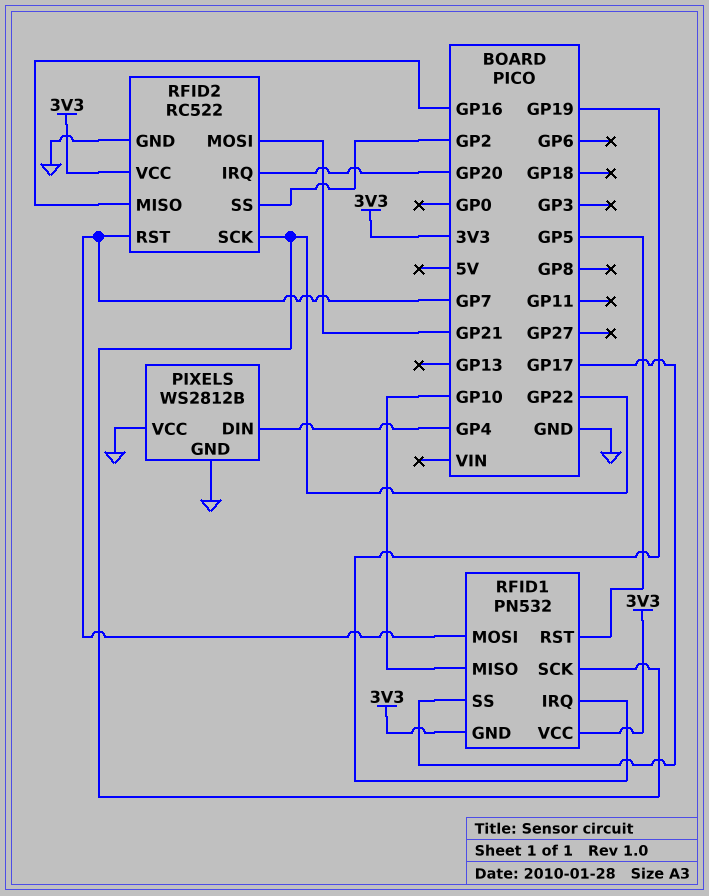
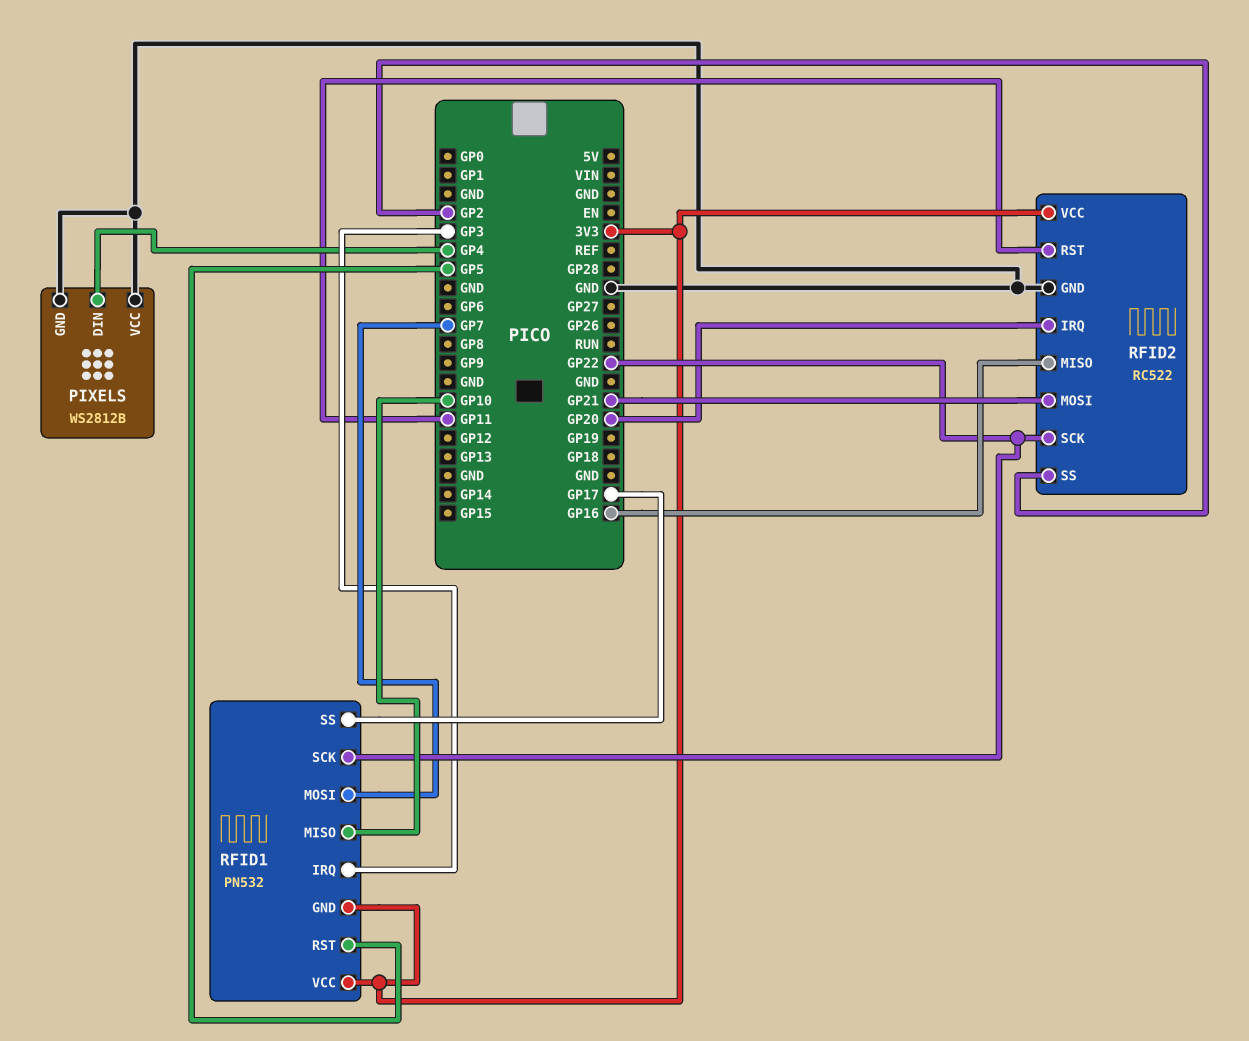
RFID1 pin IRQ: GP19 -> GP3
RFID2 pin RST: GP7 -> GP11

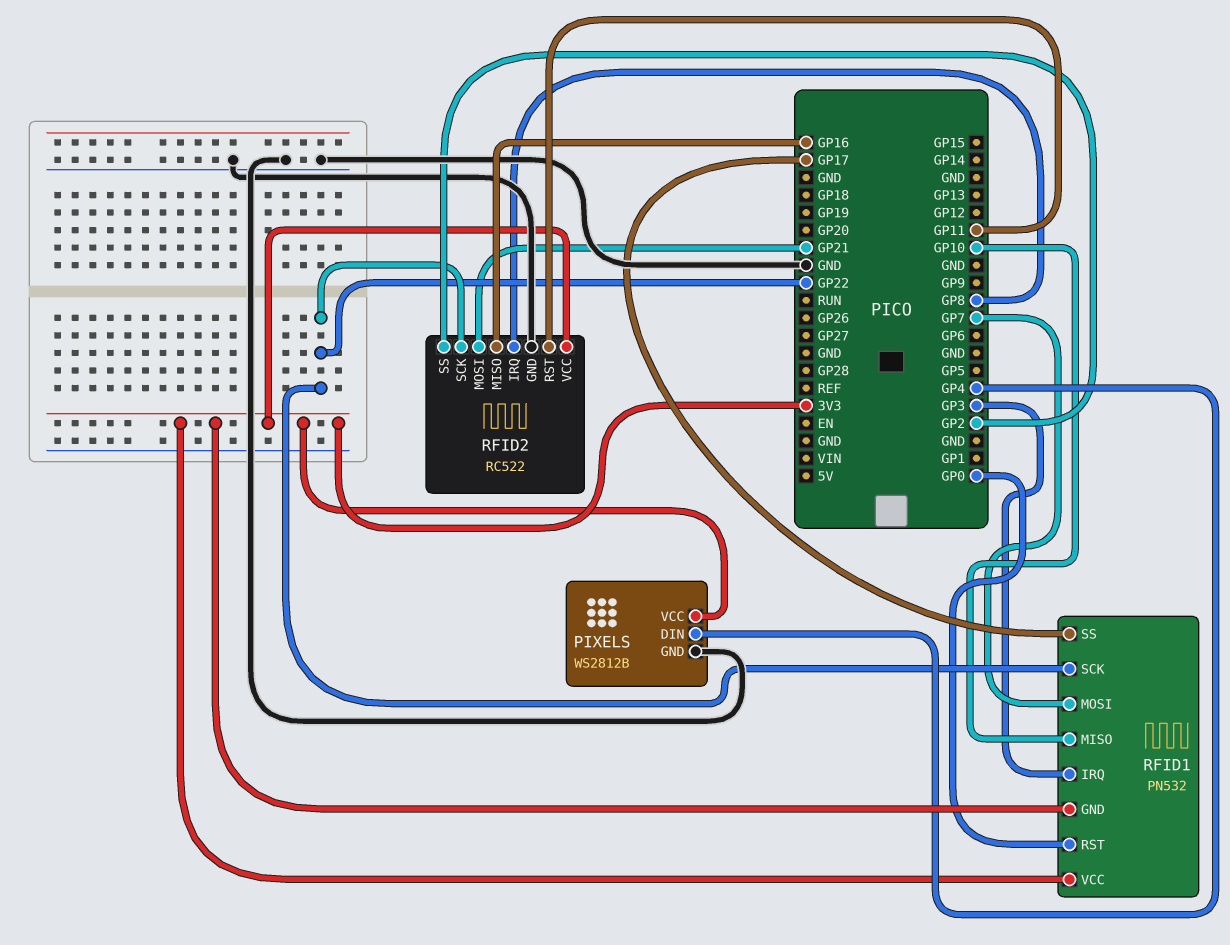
PIXELS pin VCC: GND -> 3V3
RFID1 pin RST: GP5 -> GP0
RFID2 pin IRQ: GP20 -> GP8

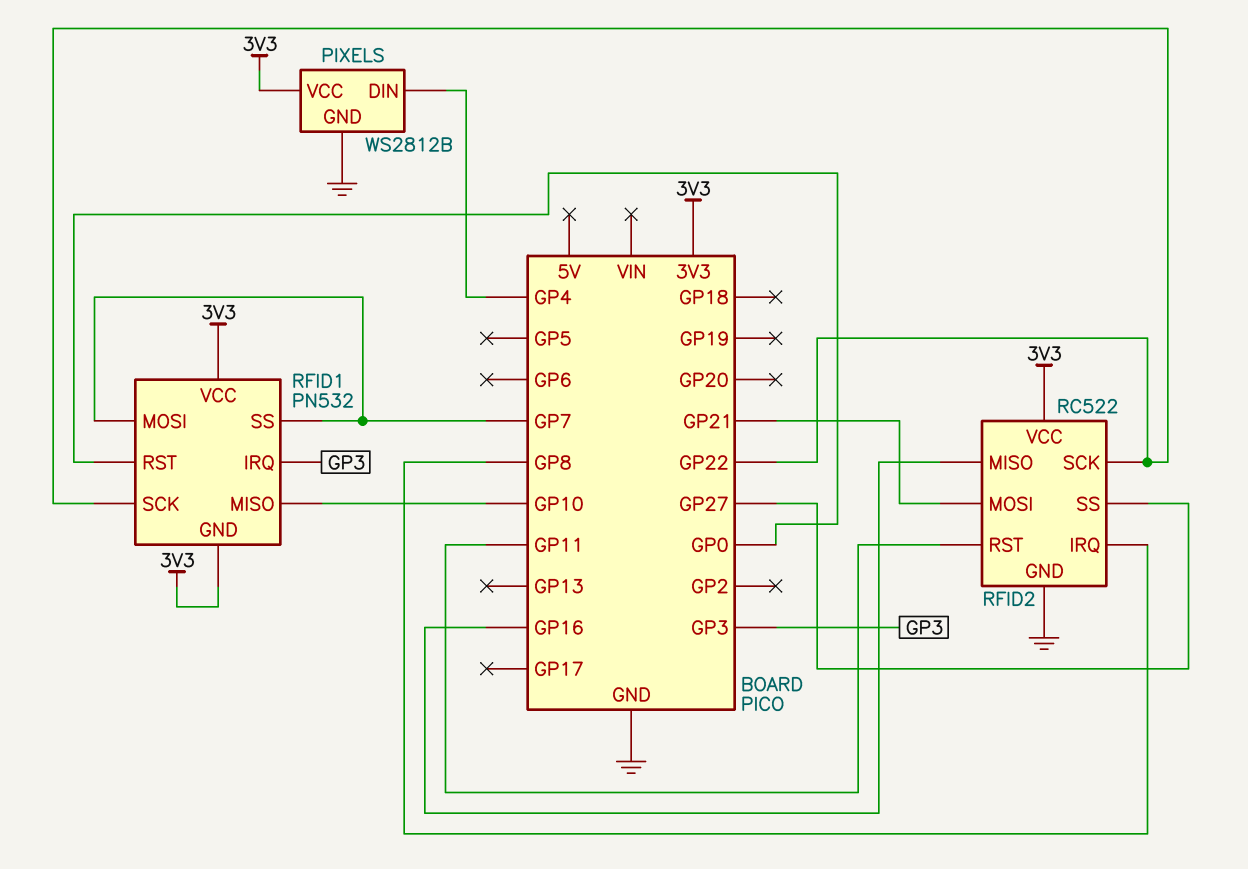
RFID1 pin SS: GP17 -> GP7
RFID2 pin SS: GP2 -> GP27

